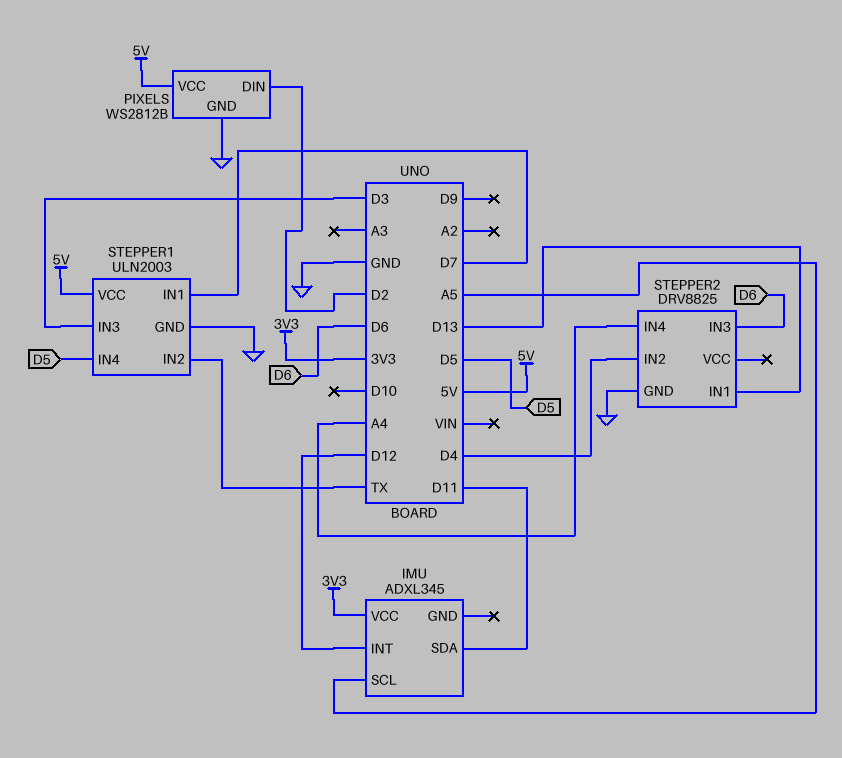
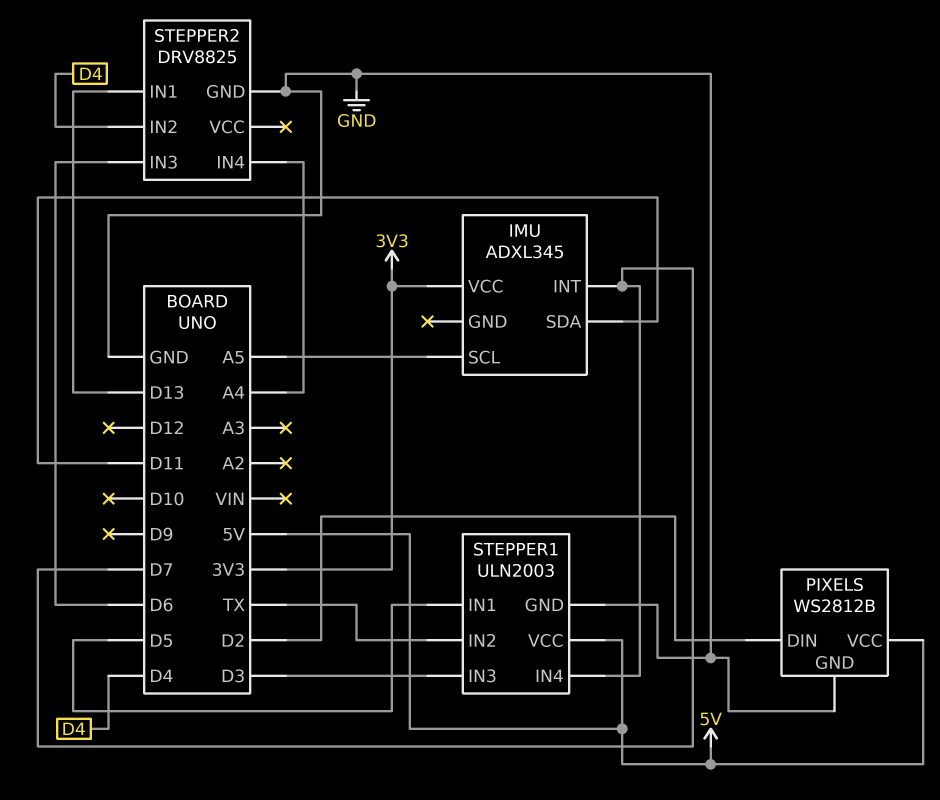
IMU pin INT: D12 -> D7
STEPPER1 pin IN1: D7 -> D5
STEPPER1 pin IN4: D5 -> D7

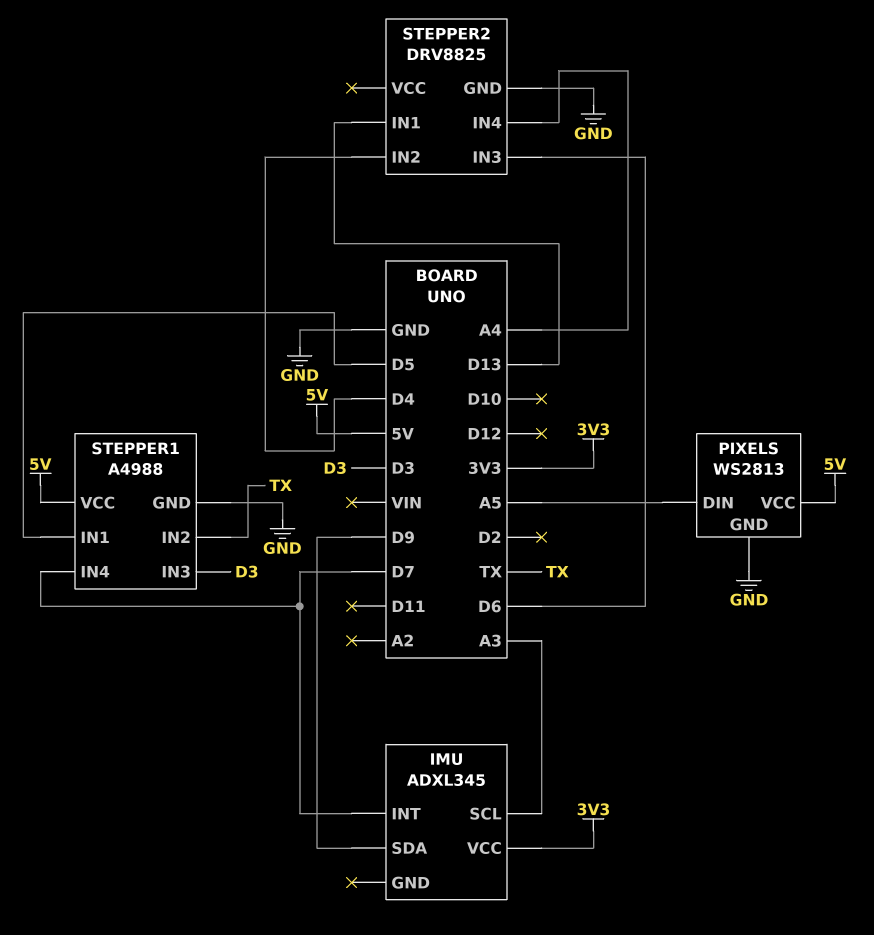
IMU pin SCL: A5 -> A3
IMU pin SDA: D11 -> D9
PIXELS: WS2812B -> WS2813
PIXELS pin DIN: D2 -> A5
STEPPER1: ULN2003 -> A4988

